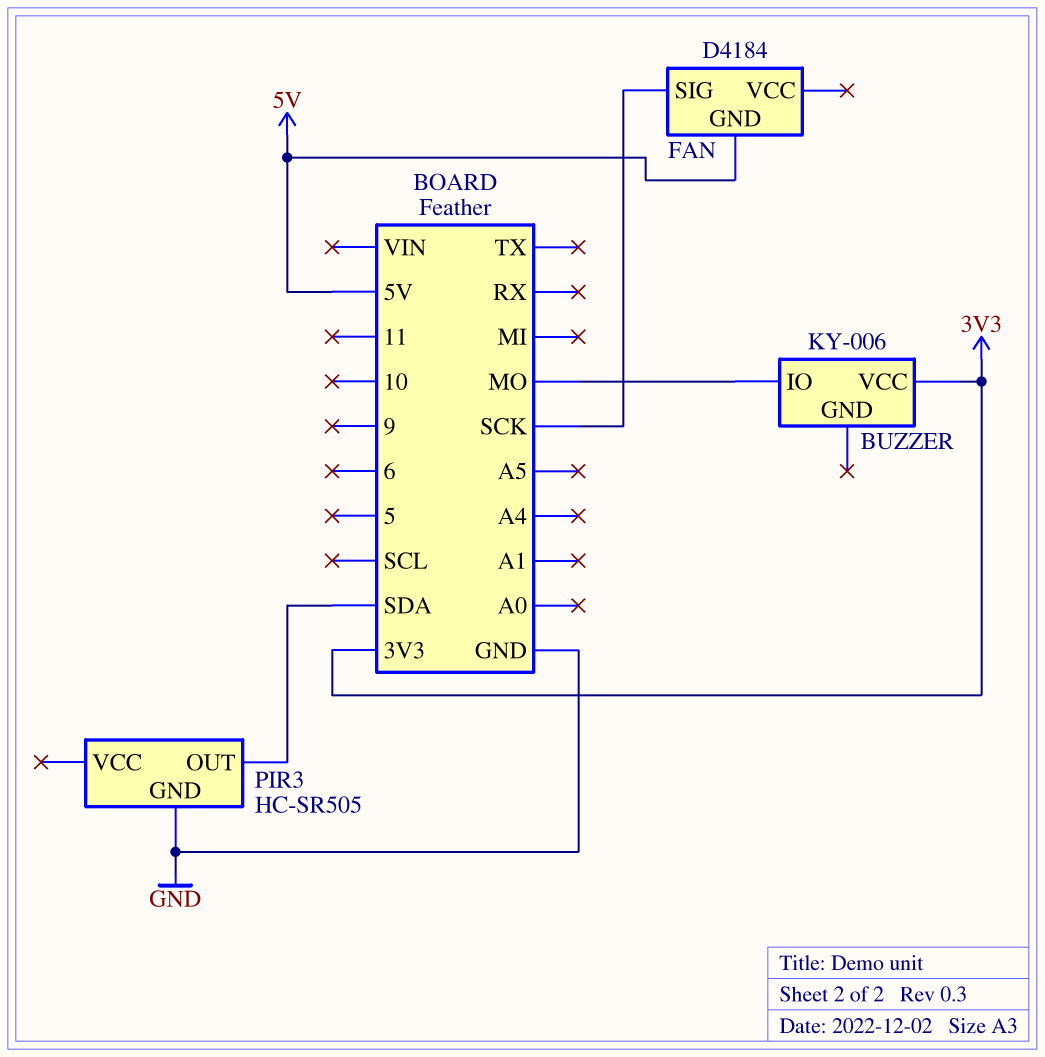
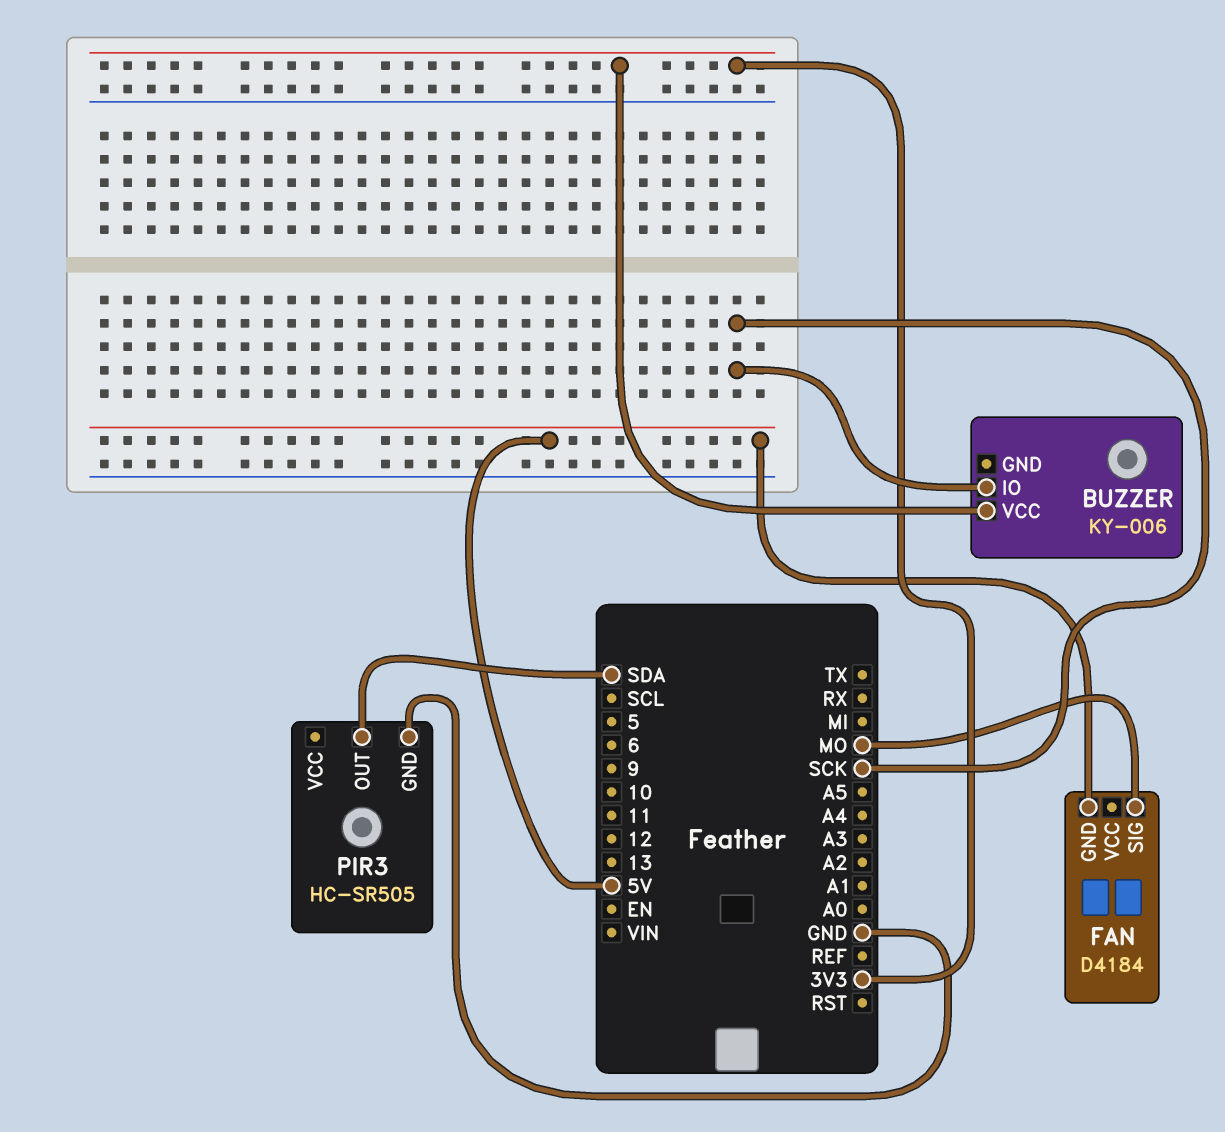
BUZZER pin IO: MO -> SCK
FAN pin SIG: SCK -> MO

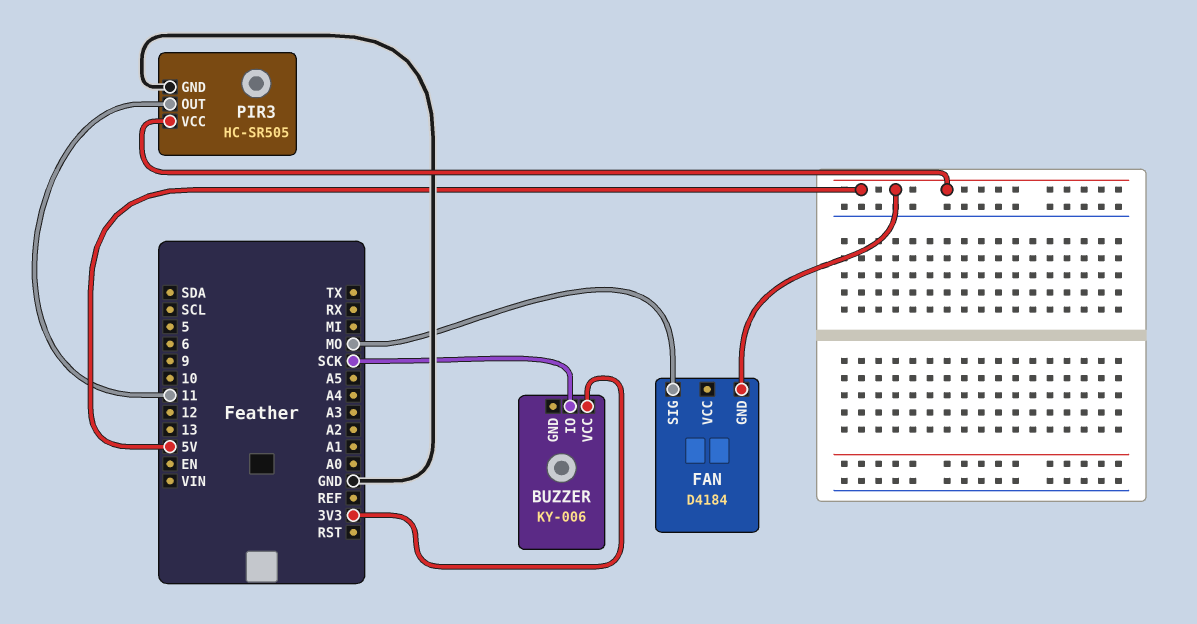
PIR3 pin OUT: SDA -> 11
PIR3 pin VCC: none -> 5V

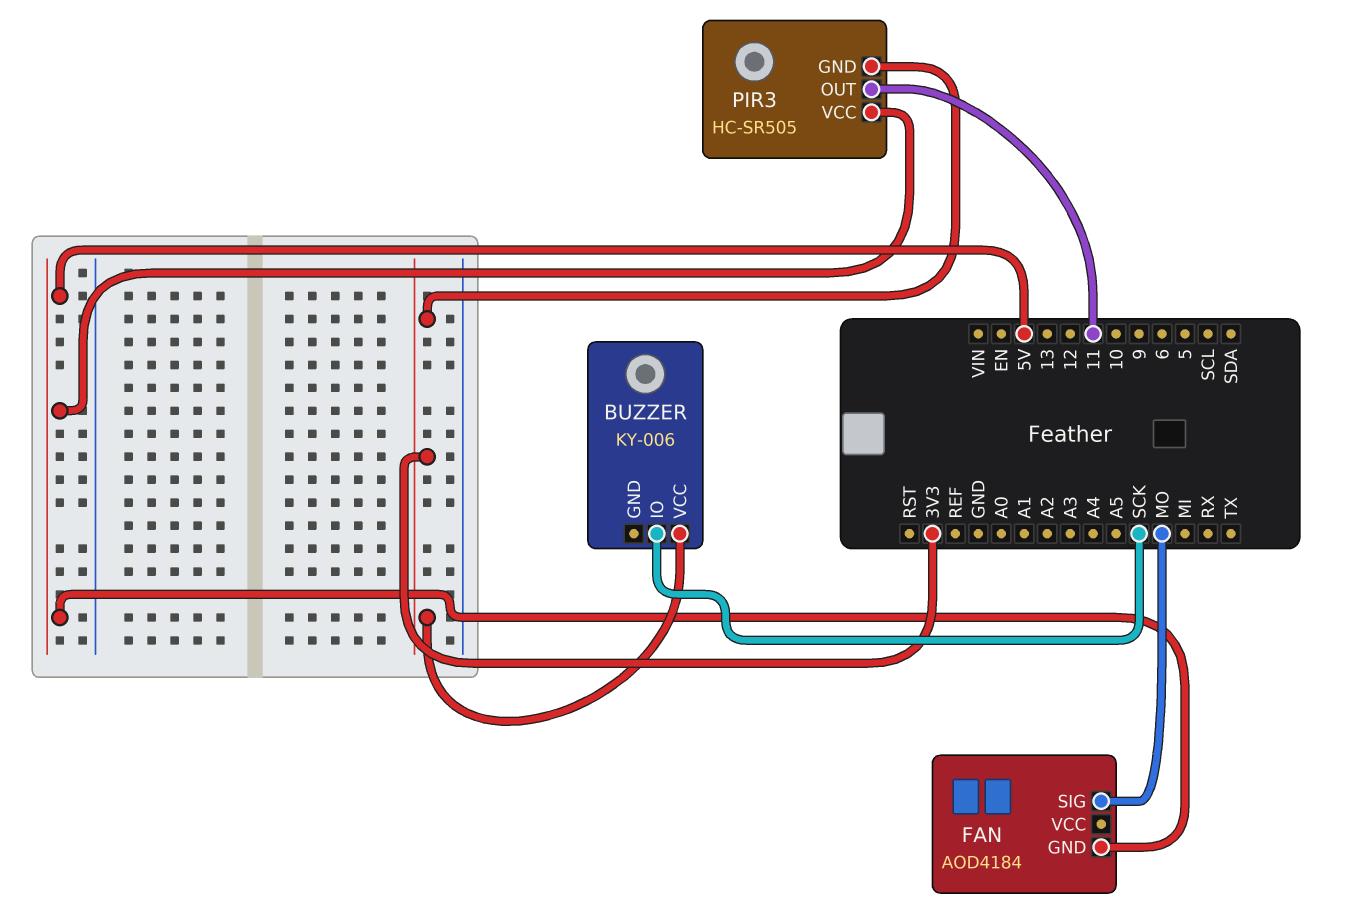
FAN: D4184 -> AOD4184
PIR3 pin GND: GND -> 3V3

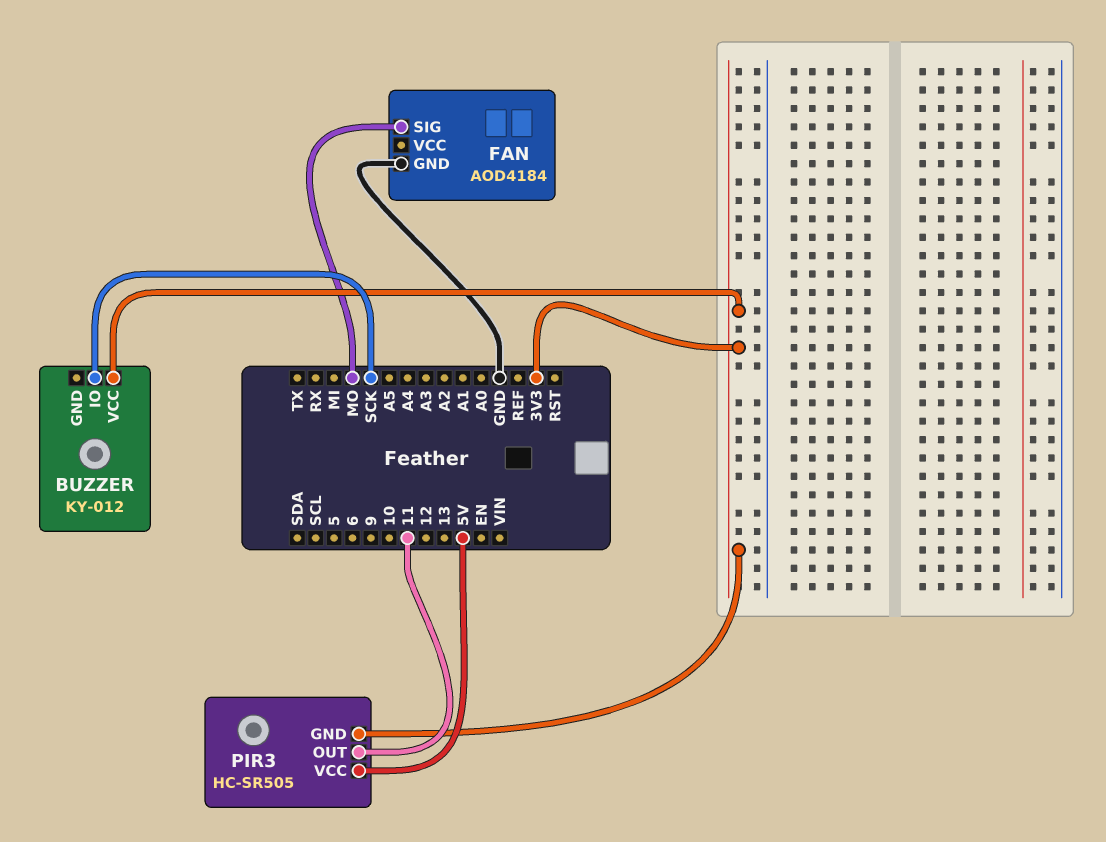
BUZZER: KY-006 -> KY-012
FAN pin GND: 5V -> GND

